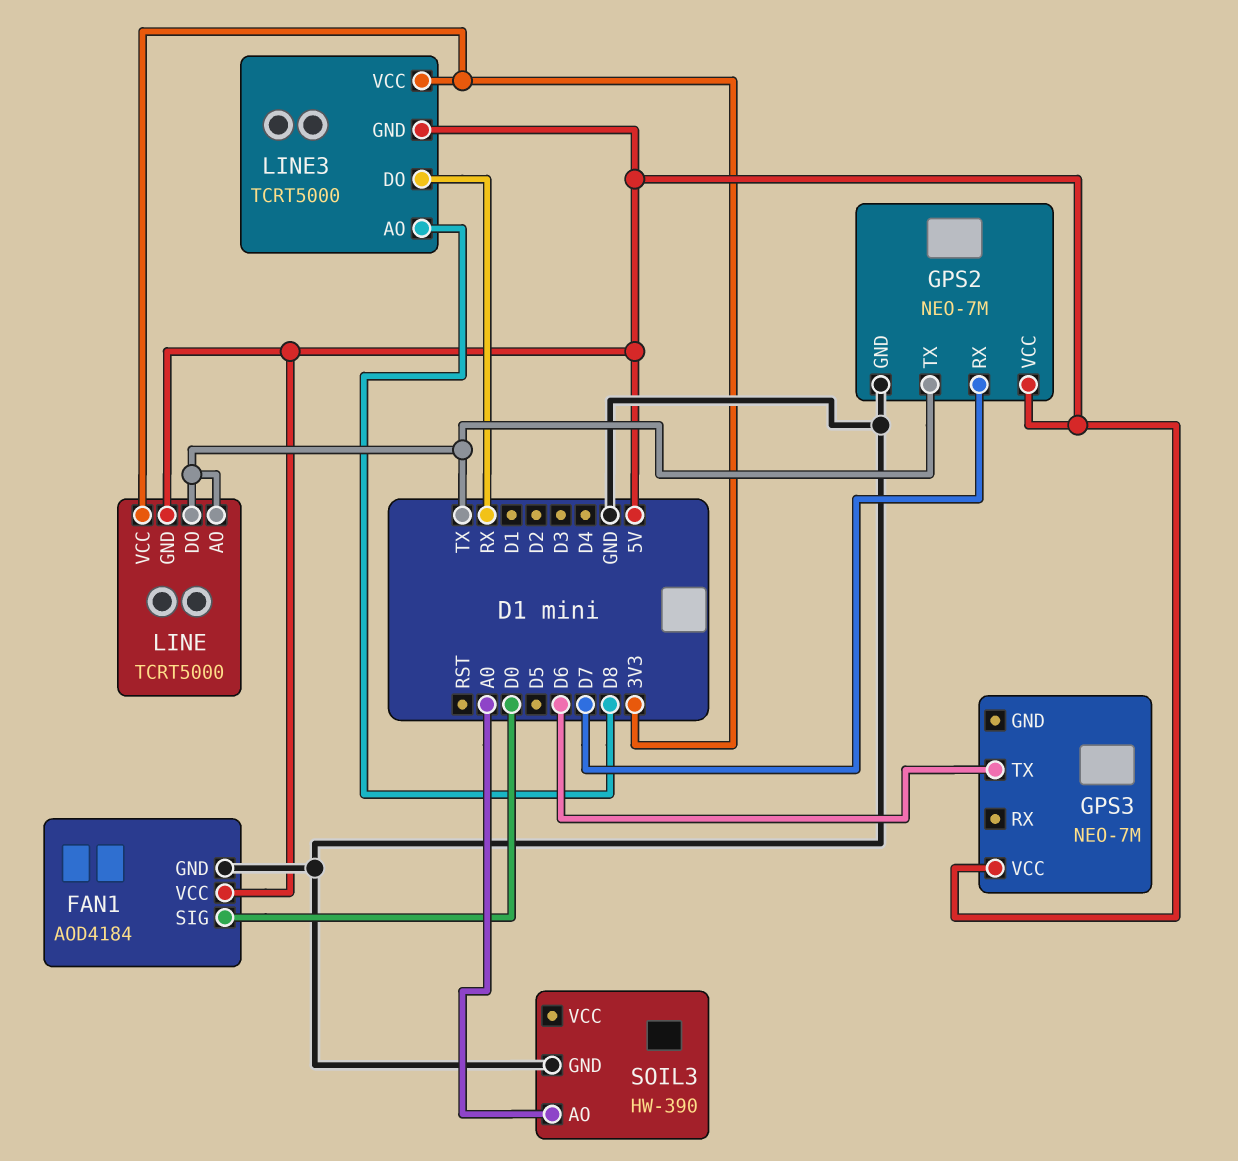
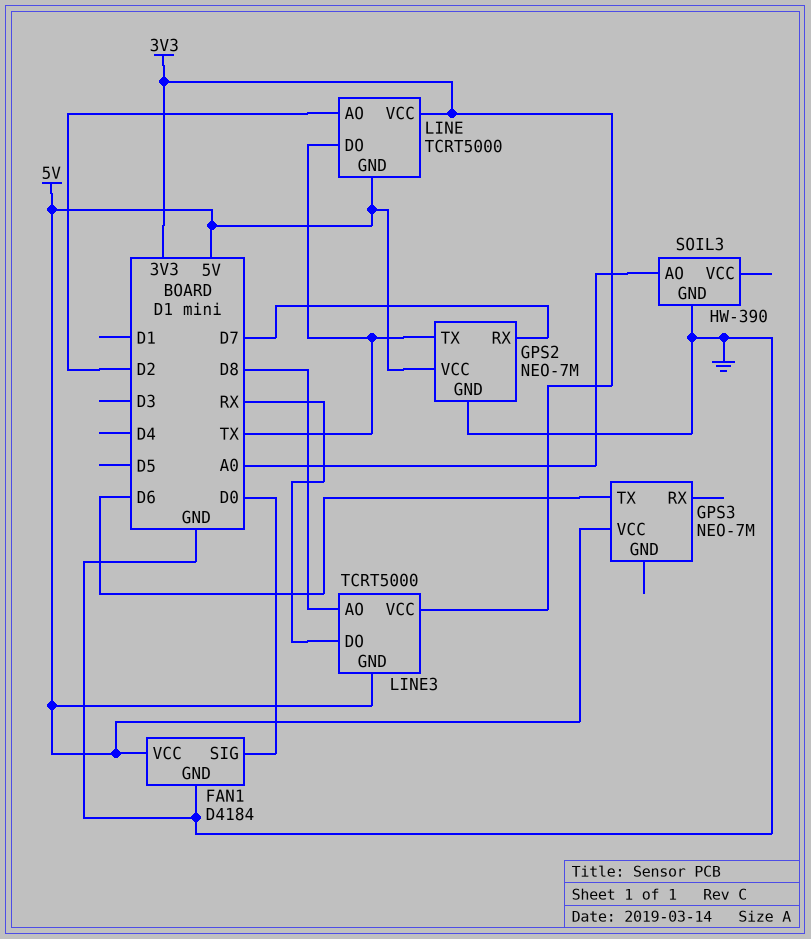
FAN1: AOD4184 -> D4184
LINE pin AO: TX -> D2

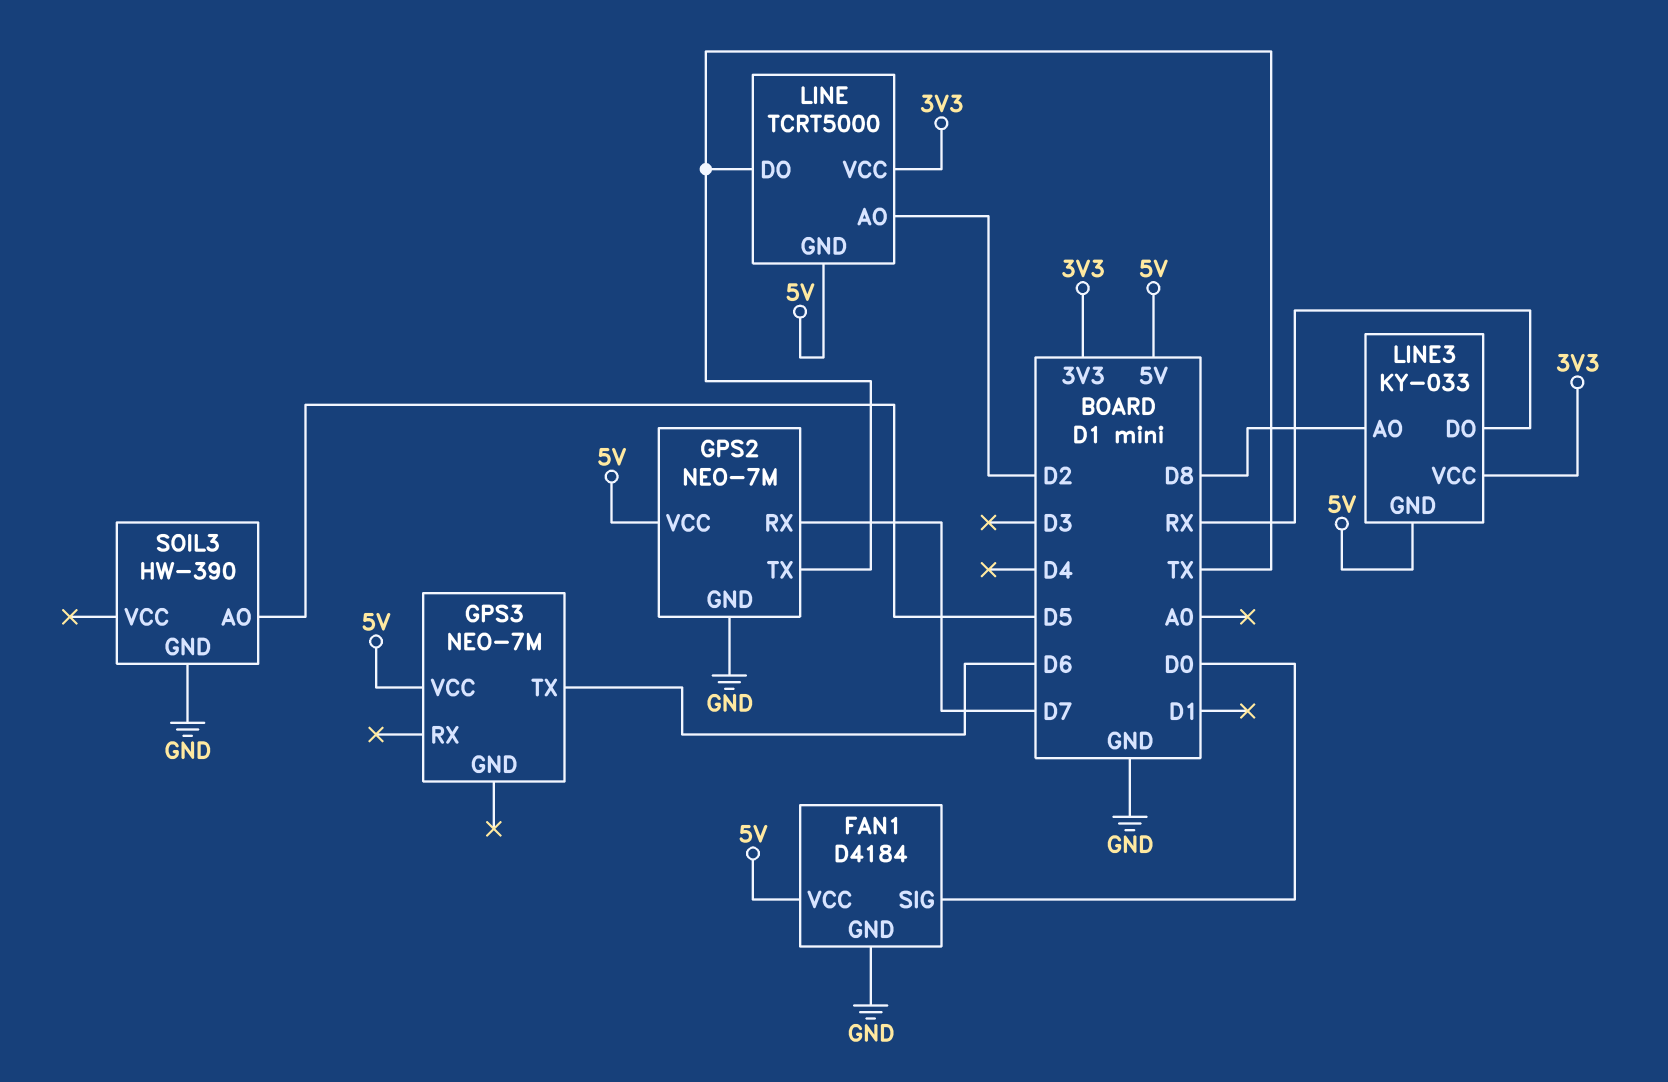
LINE3: TCRT5000 -> KY-033
SOIL3 pin AO: A0 -> D5

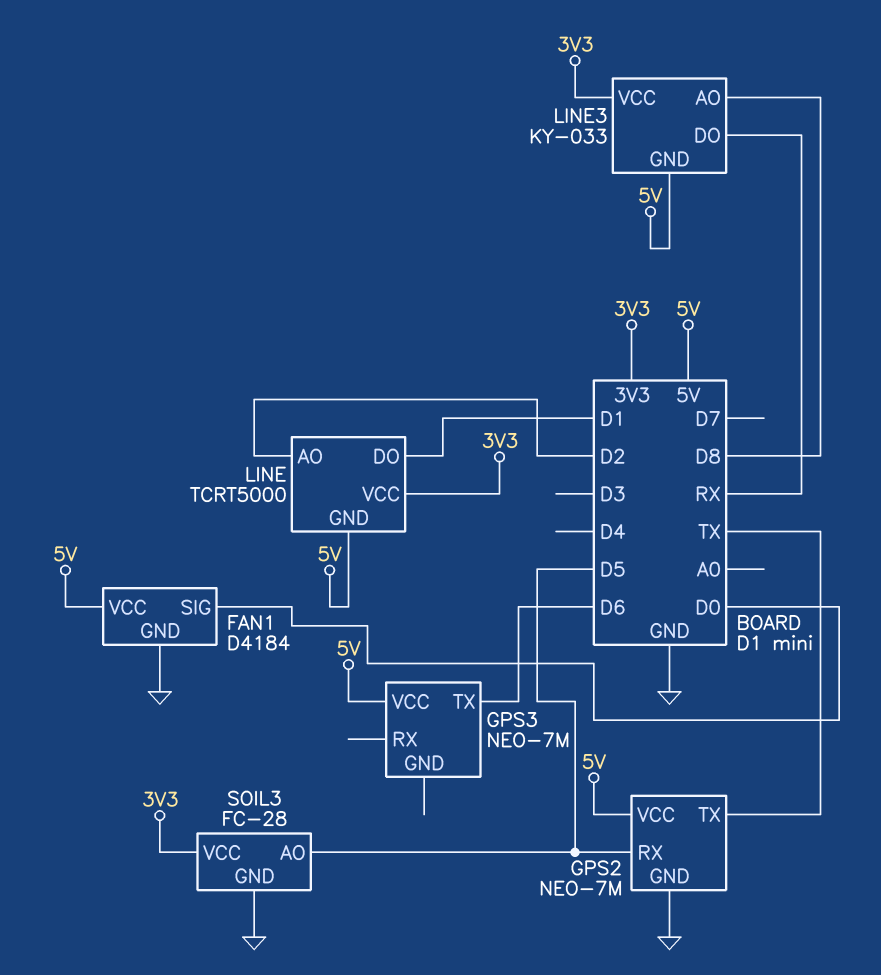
GPS2 pin RX: D7 -> D5
LINE pin DO: TX -> D1
SOIL3: HW-390 -> FC-28
SOIL3 pin VCC: none -> 3V3

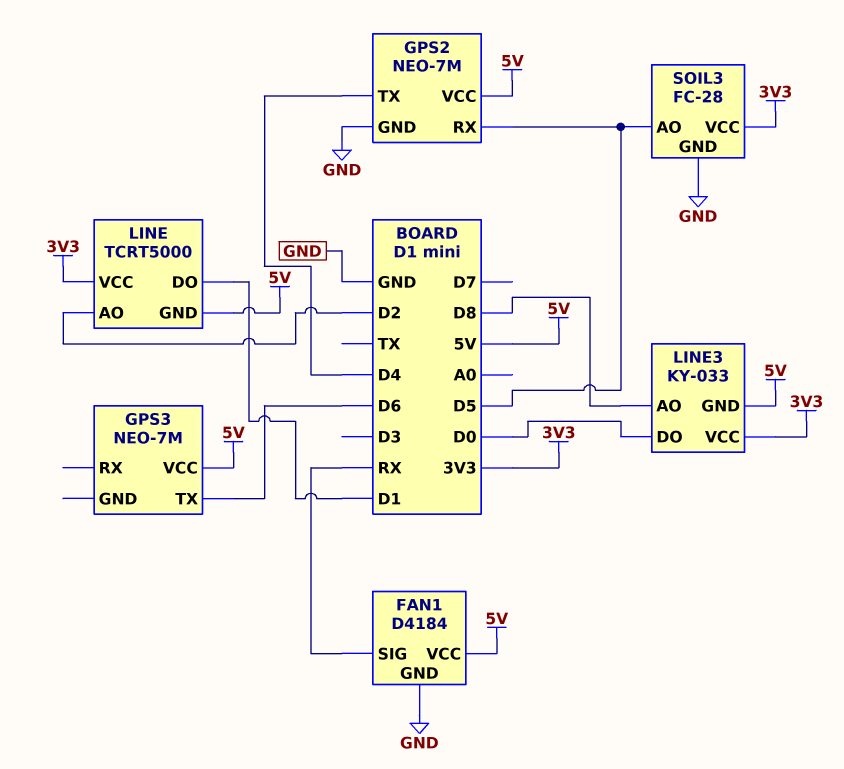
FAN1 pin SIG: D0 -> RX
GPS2 pin TX: TX -> D4
LINE3 pin DO: RX -> D0

